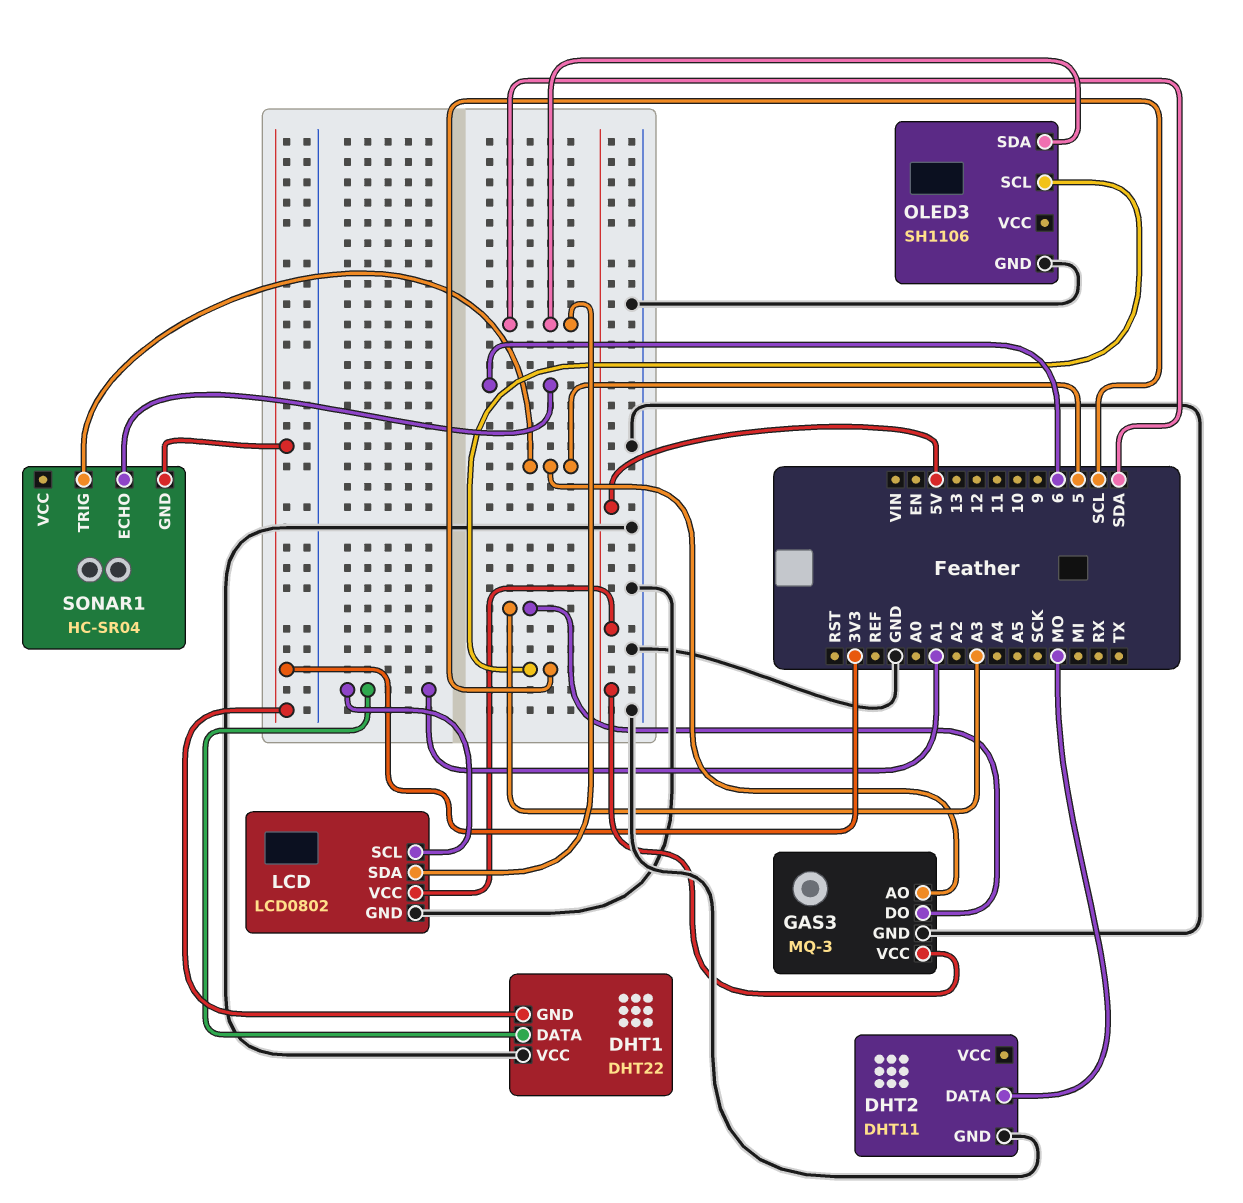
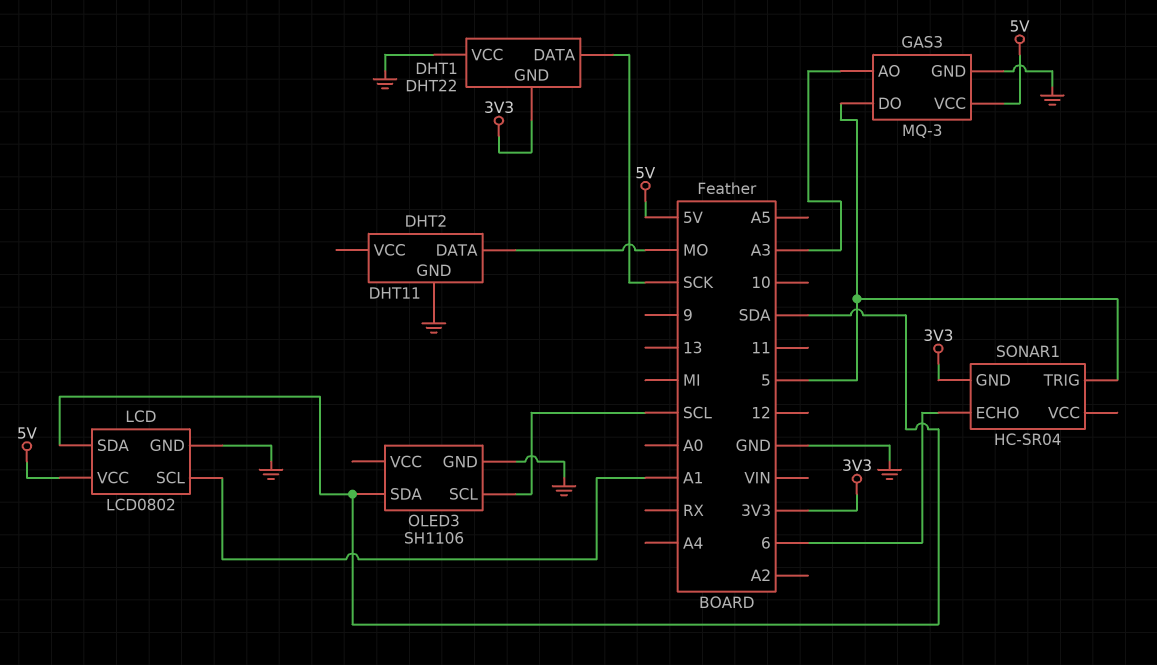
DHT1 pin DATA: A1 -> SCK
GAS3 pin AO: 5 -> A3
GAS3 pin DO: A3 -> 5

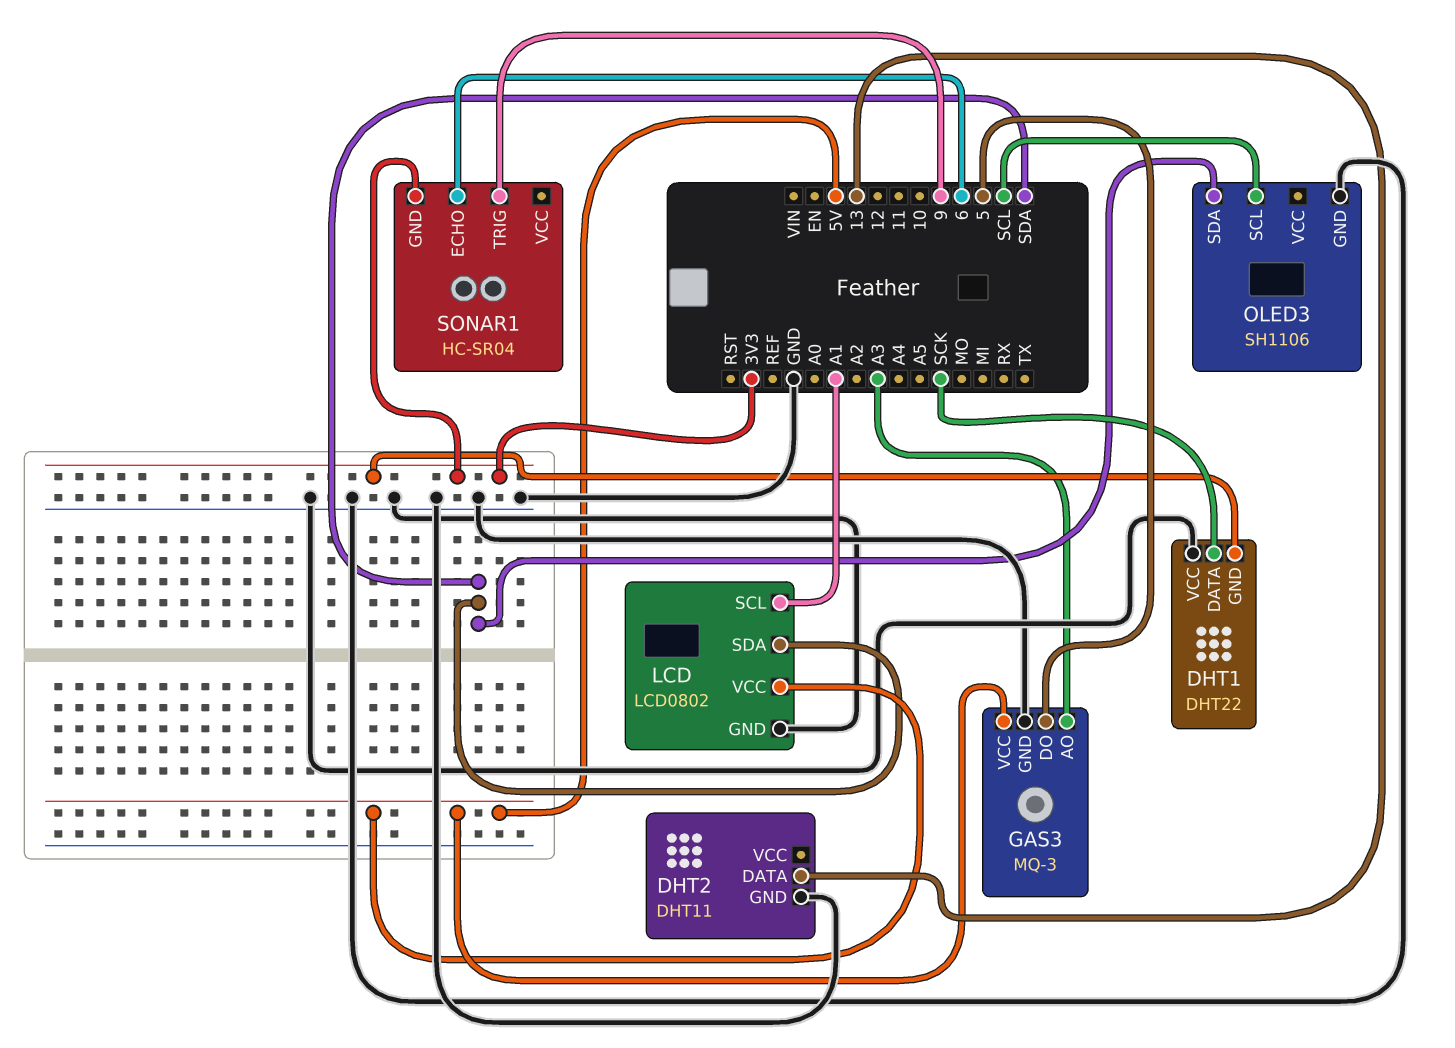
DHT2 pin DATA: MO -> 13
SONAR1 pin TRIG: 5 -> 9

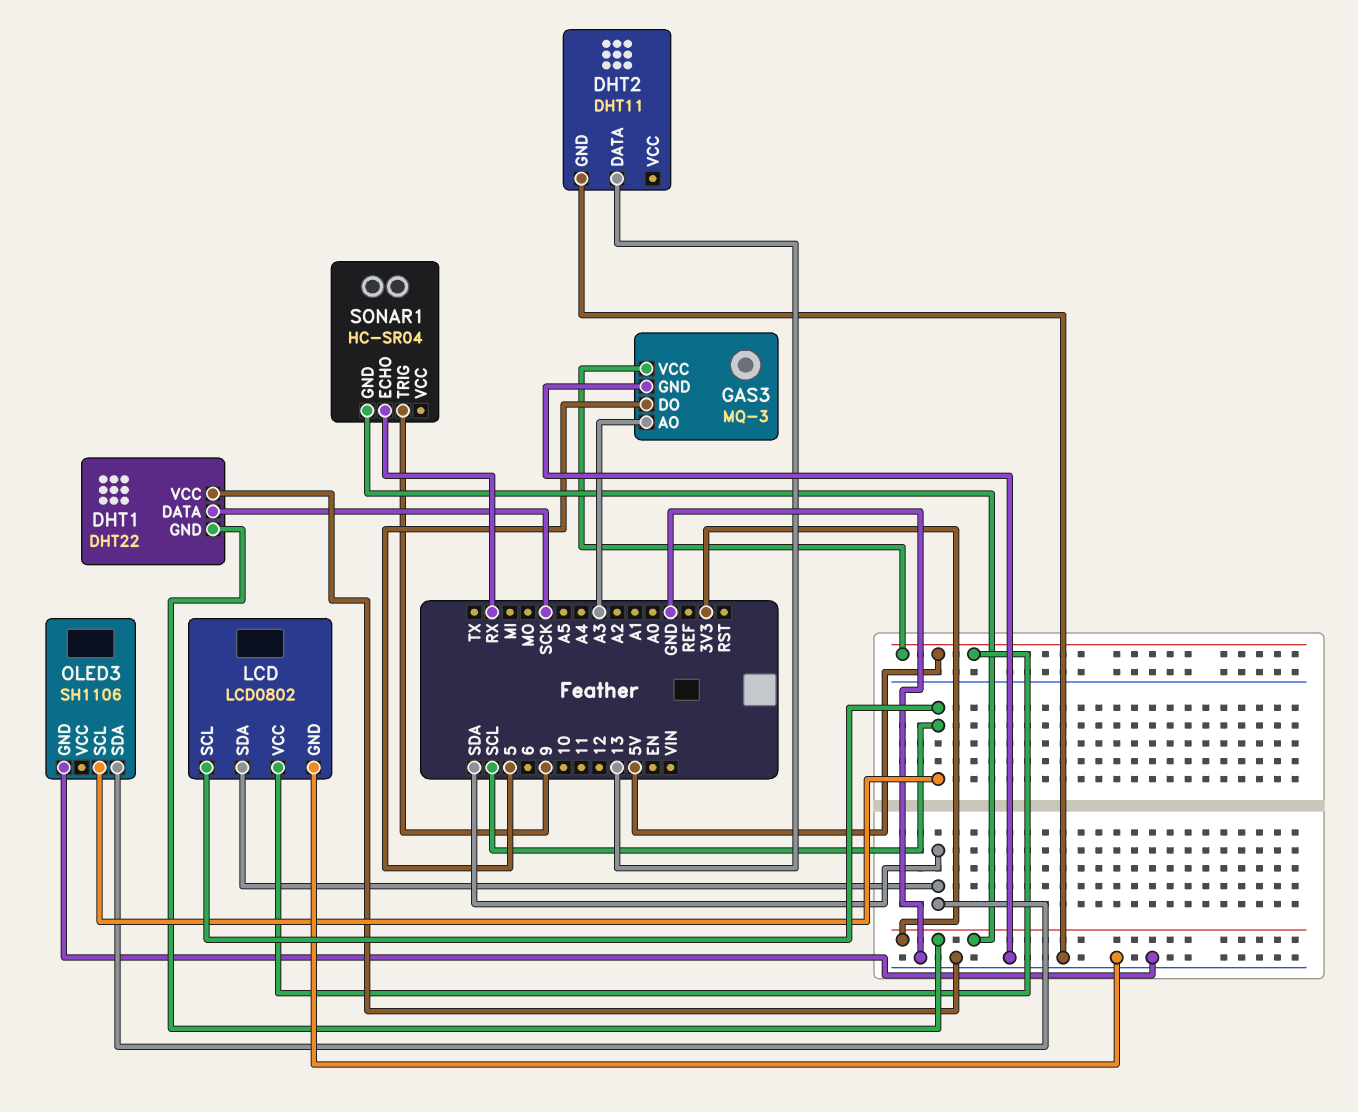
LCD pin SCL: A1 -> SCL
SONAR1 pin ECHO: 6 -> RX

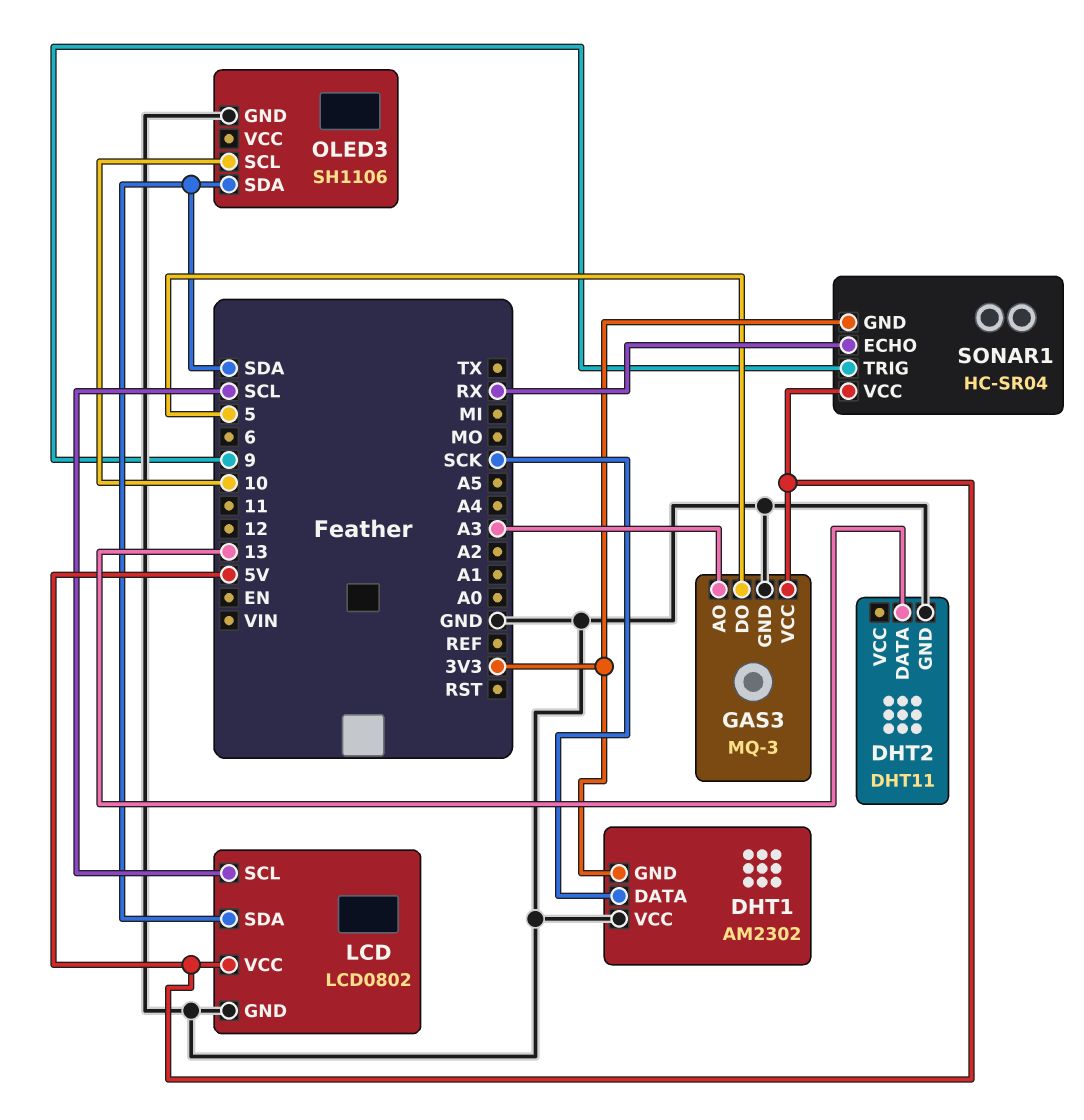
DHT1: DHT22 -> AM2302
OLED3 pin SCL: SCL -> 10
SONAR1 pin VCC: none -> 5V

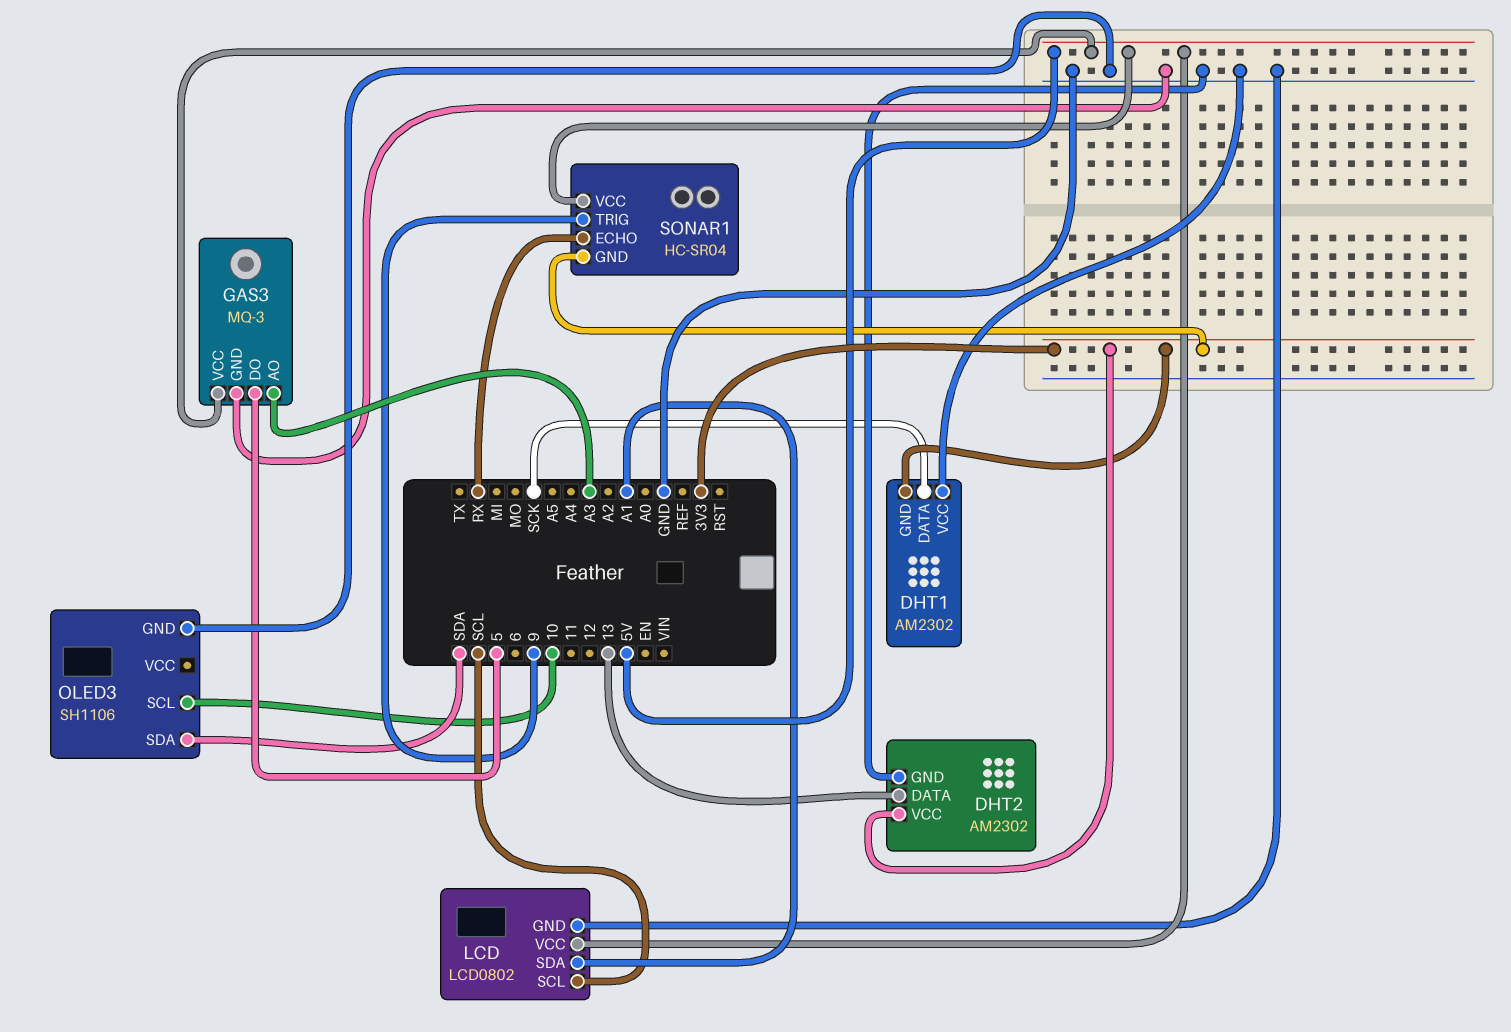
DHT2: DHT11 -> AM2302
DHT2 pin VCC: none -> 3V3
LCD pin SDA: SDA -> A1

